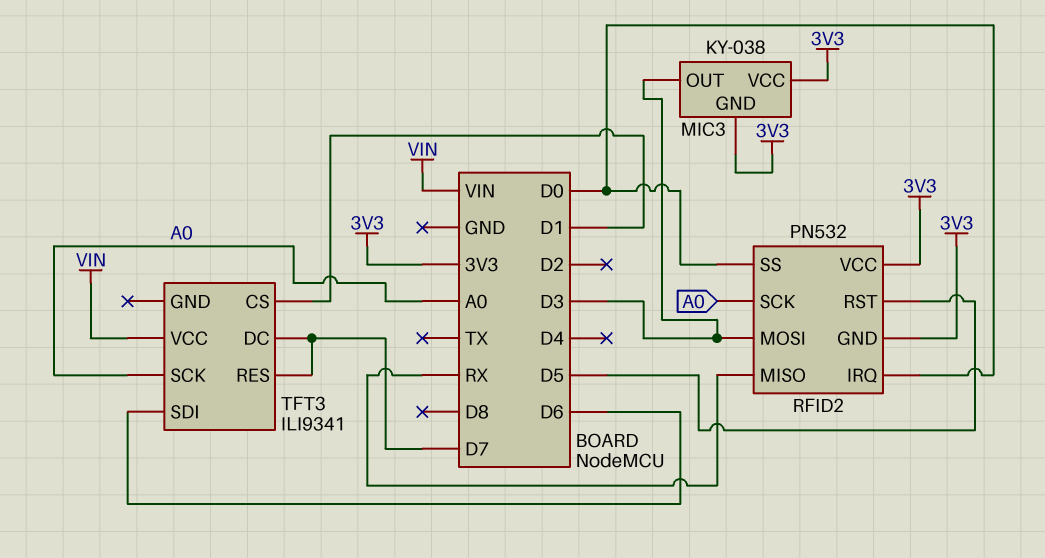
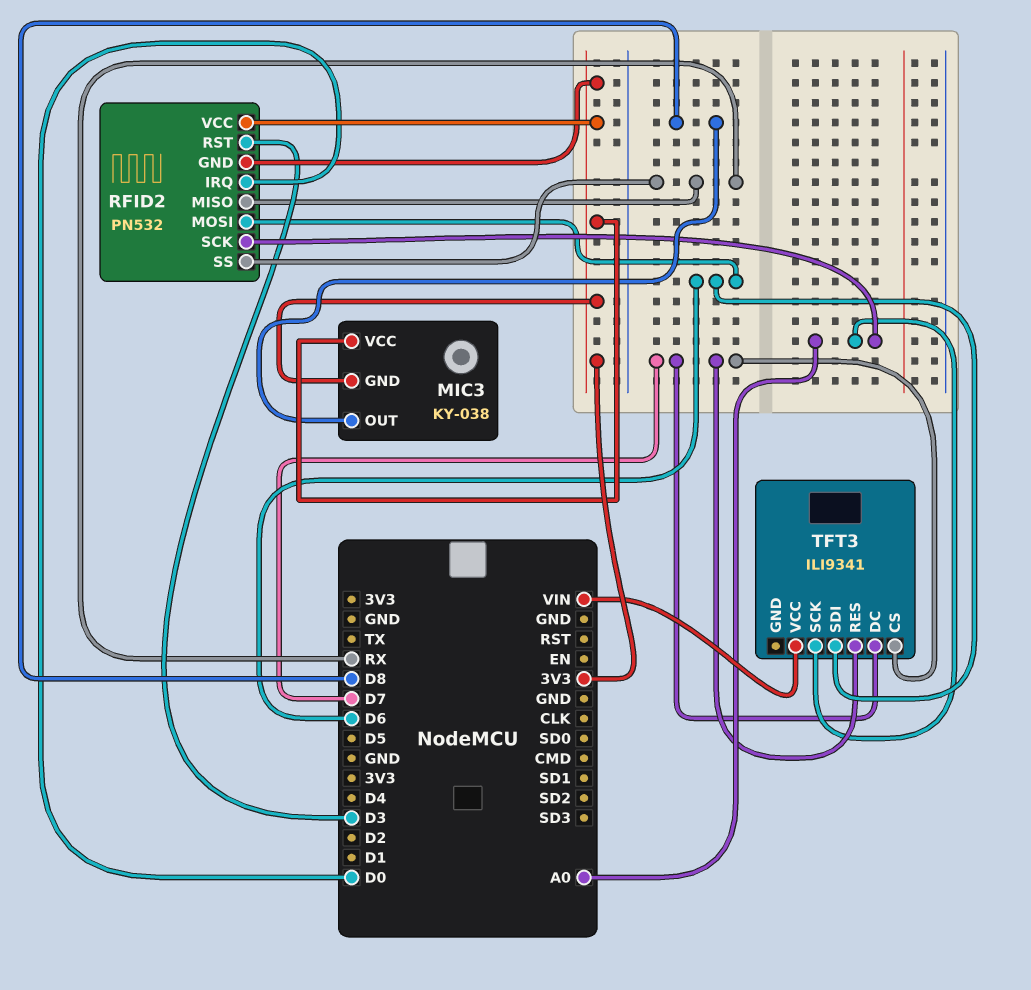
MIC3 pin OUT: D3 -> D8
RFID2 pin MOSI: D3 -> D6
RFID2 pin RST: D5 -> D3
RFID2 pin SS: D0 -> RX
TFT3 pin CS: D1 -> D7

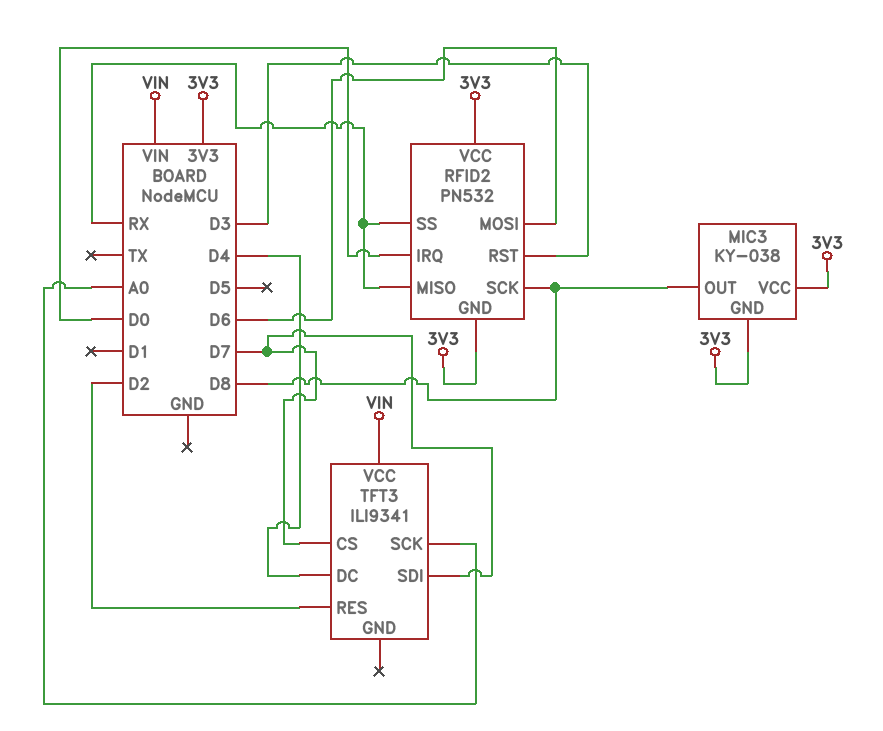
RFID2 pin SCK: A0 -> D8
TFT3 pin DC: D7 -> D4
TFT3 pin RES: D7 -> D2
TFT3 pin SDI: D6 -> D7

